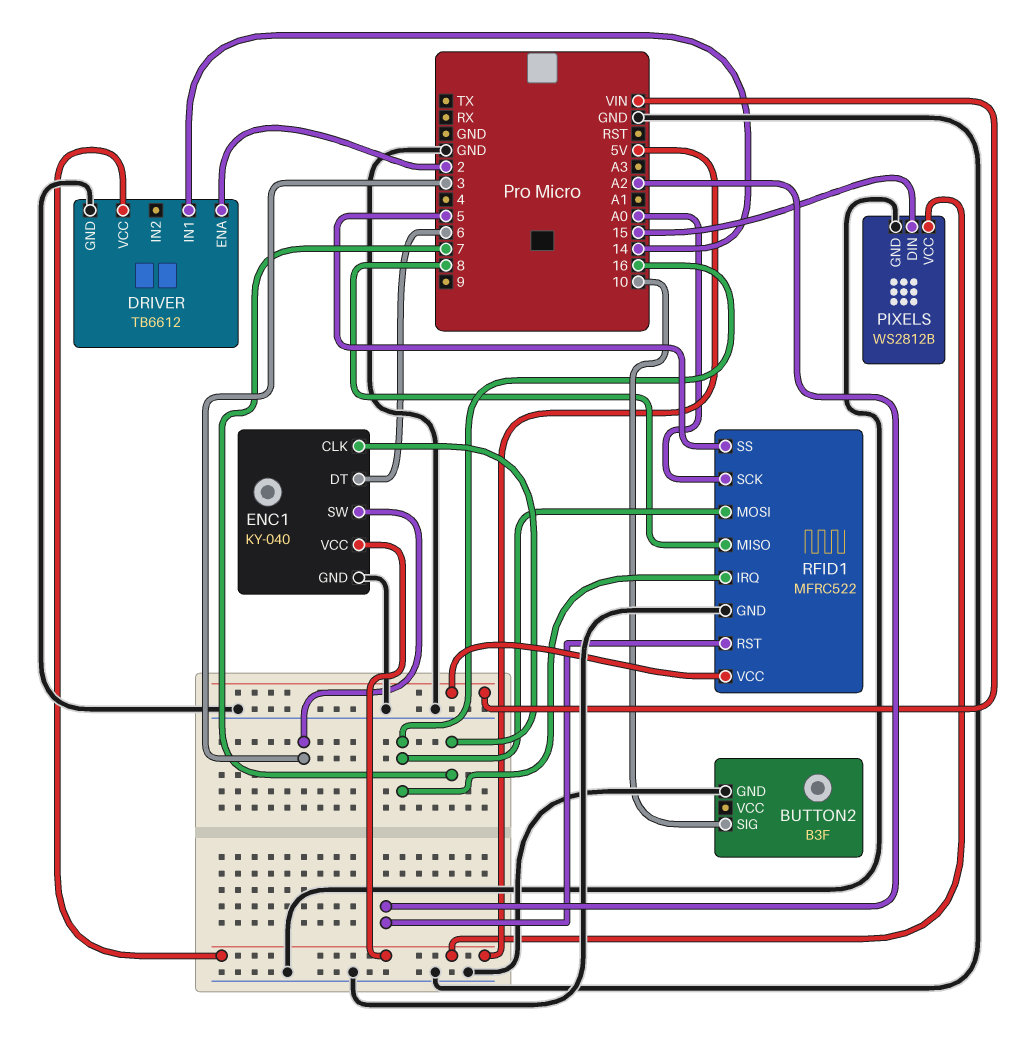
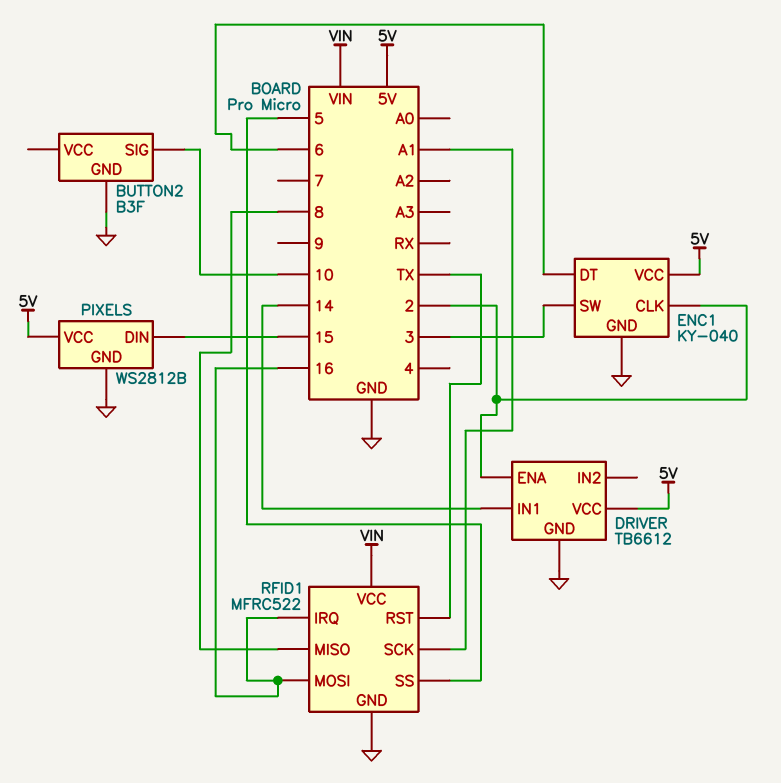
ENC1 pin CLK: 7 -> 2
RFID1 pin RST: A2 -> TX
RFID1 pin SCK: A0 -> A1

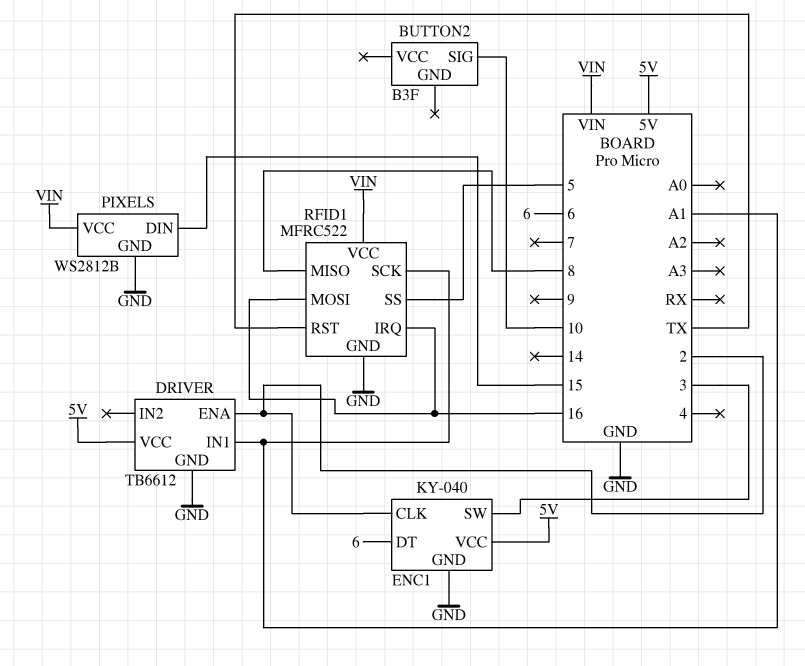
BUTTON2 pin GND: GND -> none
DRIVER pin IN1: 14 -> A1
PIXELS pin VCC: 5V -> VIN

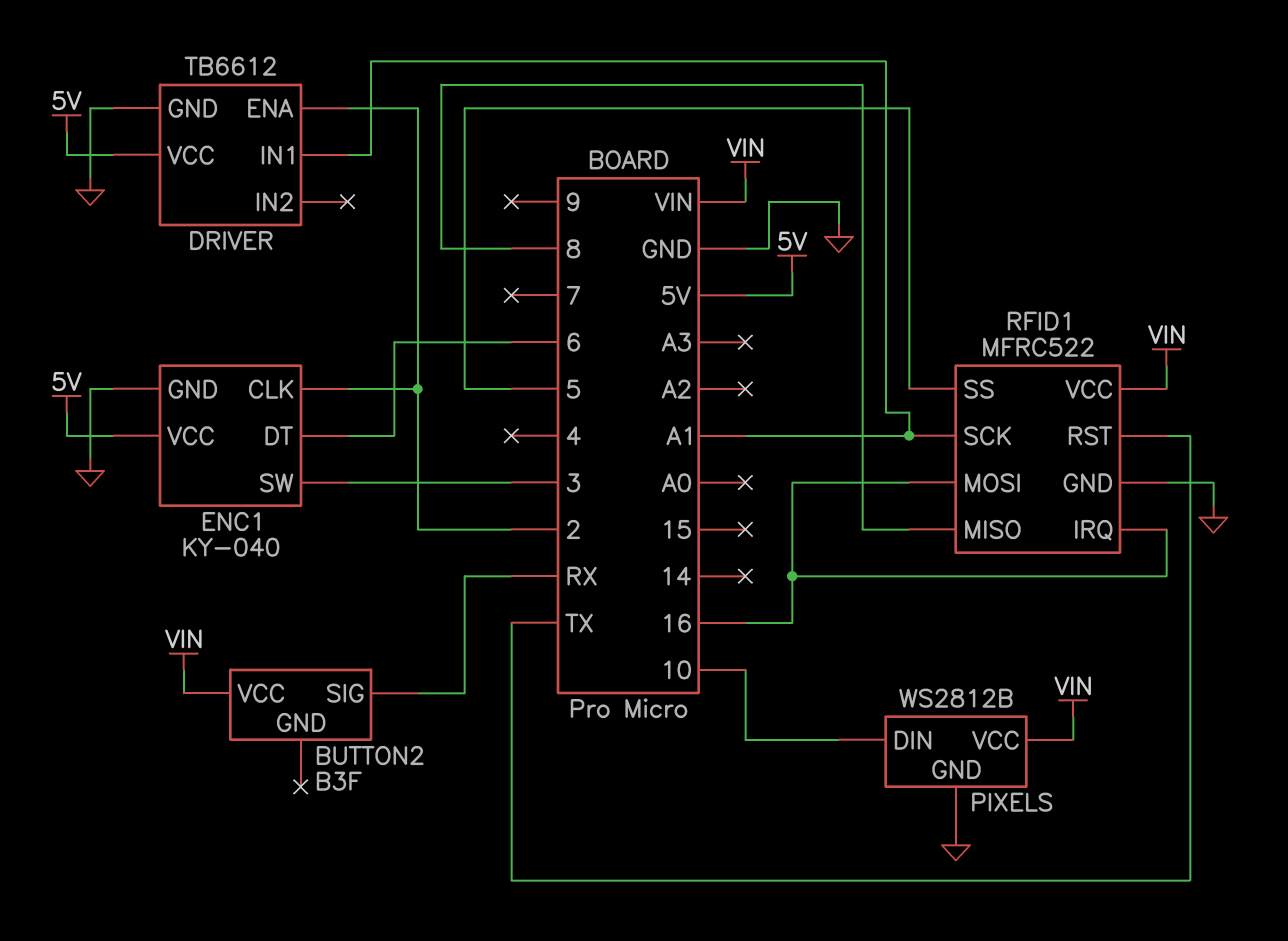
BUTTON2 pin SIG: 10 -> RX
BUTTON2 pin VCC: none -> VIN
PIXELS pin DIN: 15 -> 10

